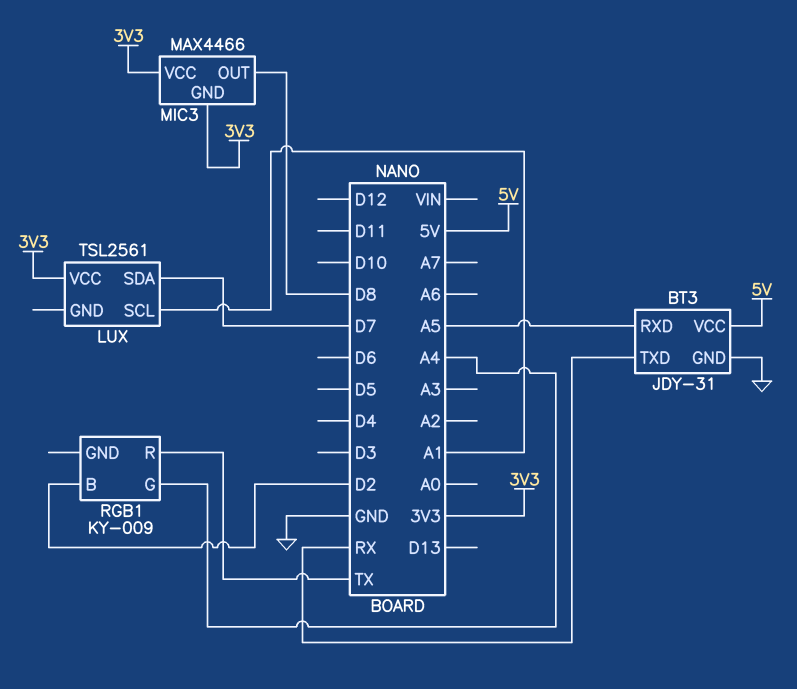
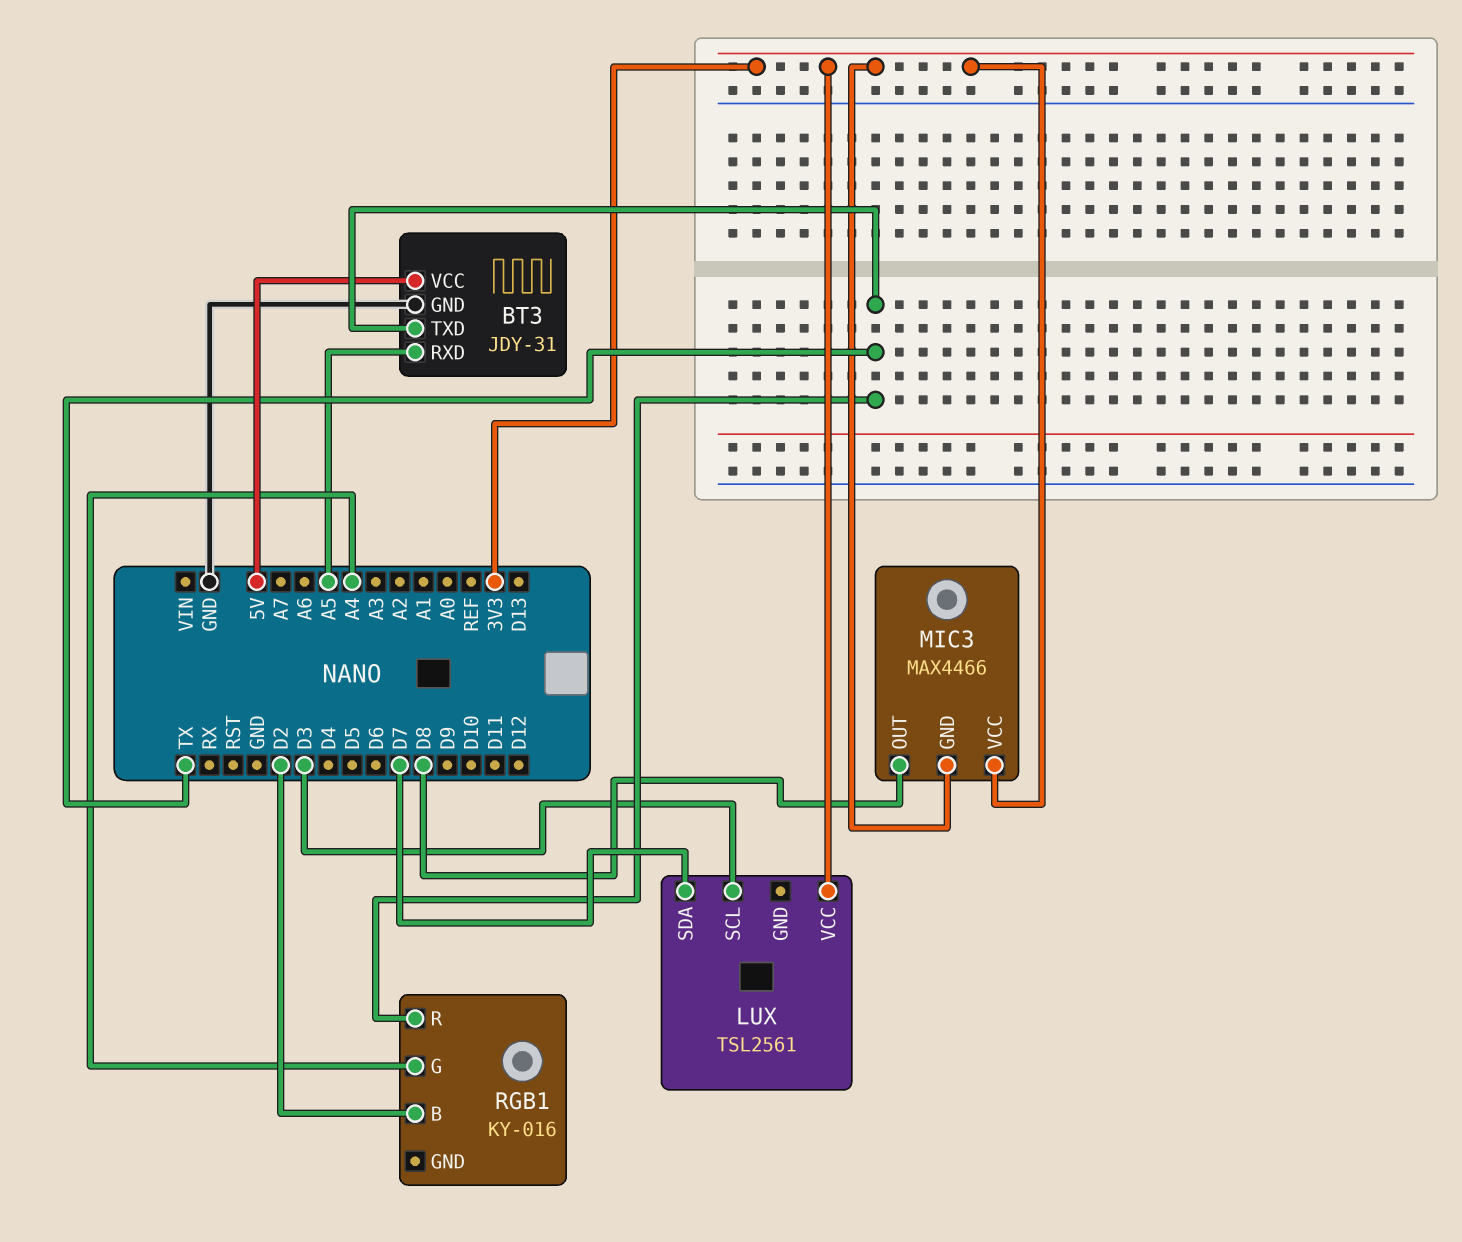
BT3 pin TXD: RX -> TX
LUX pin SCL: A1 -> D3
RGB1: KY-009 -> KY-016

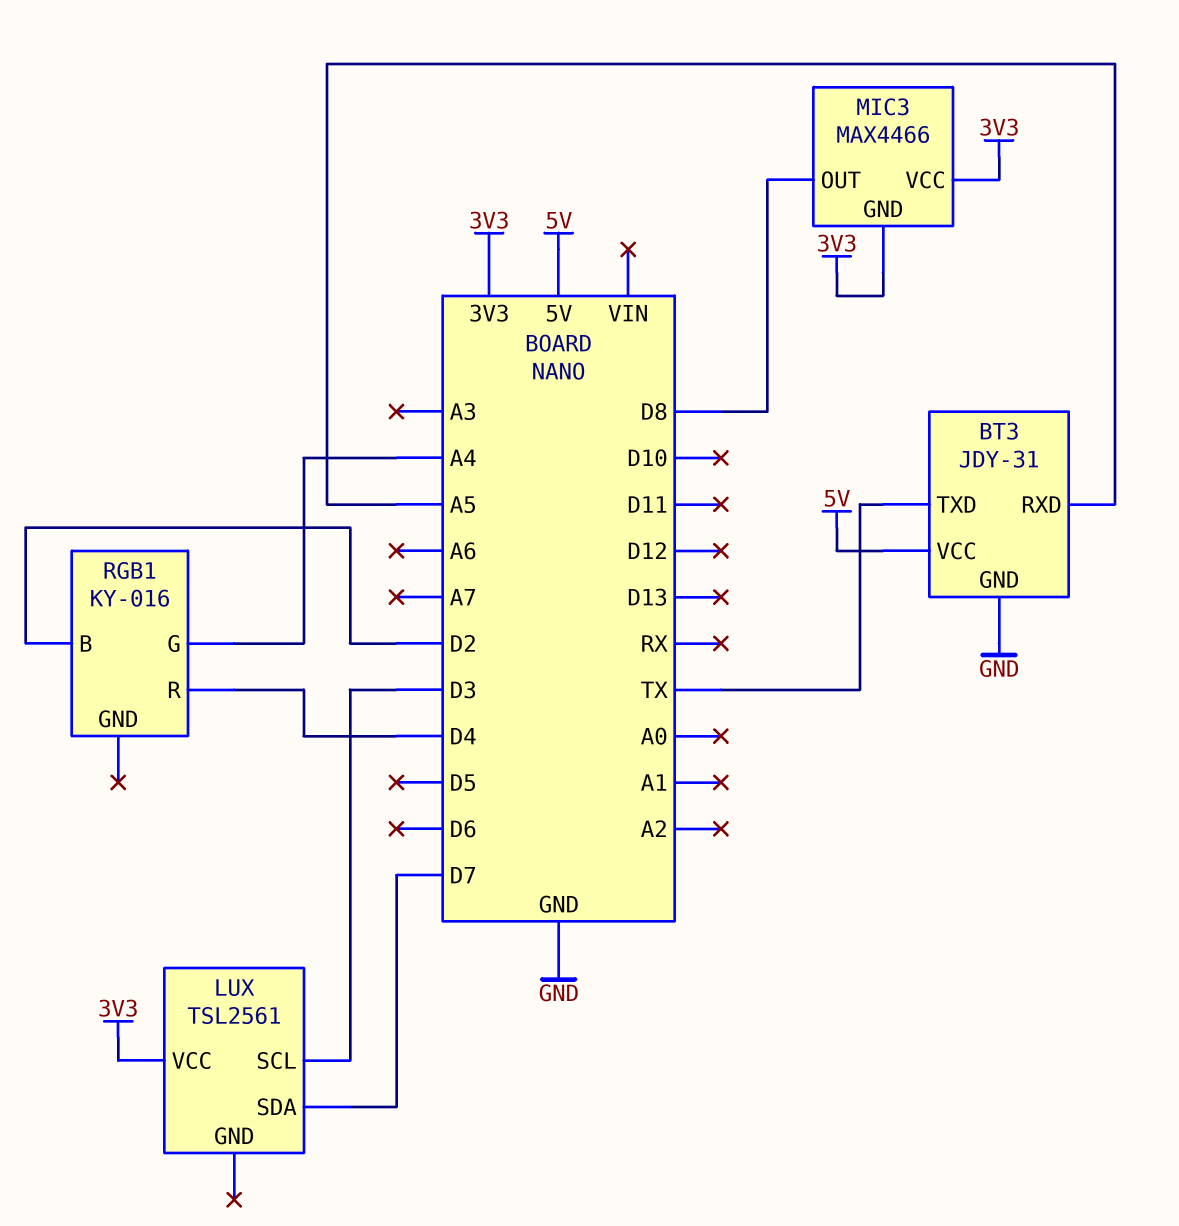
RGB1 pin R: TX -> D4

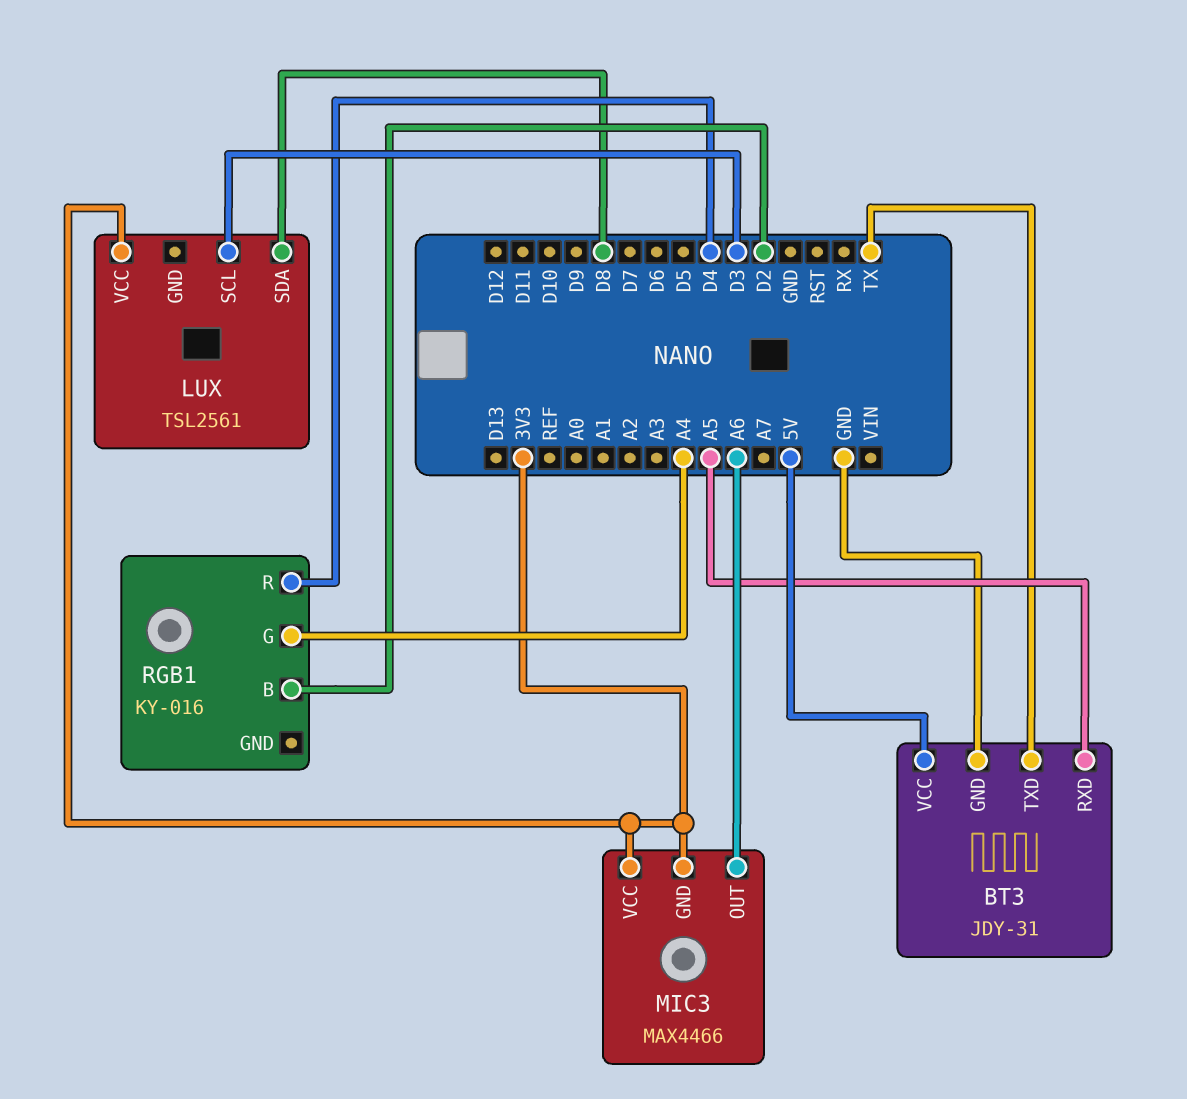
LUX pin SDA: D7 -> D8
MIC3 pin OUT: D8 -> A6

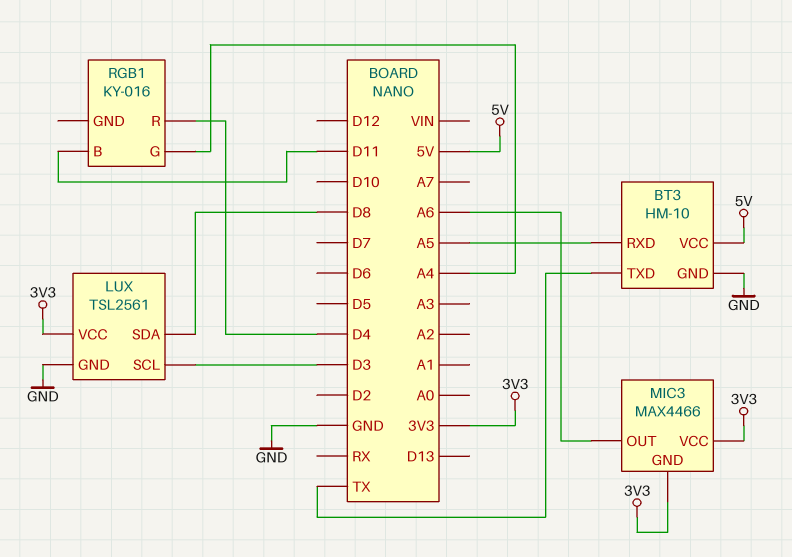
BT3: JDY-31 -> HM-10
LUX pin GND: none -> GND
RGB1 pin B: D2 -> D11

